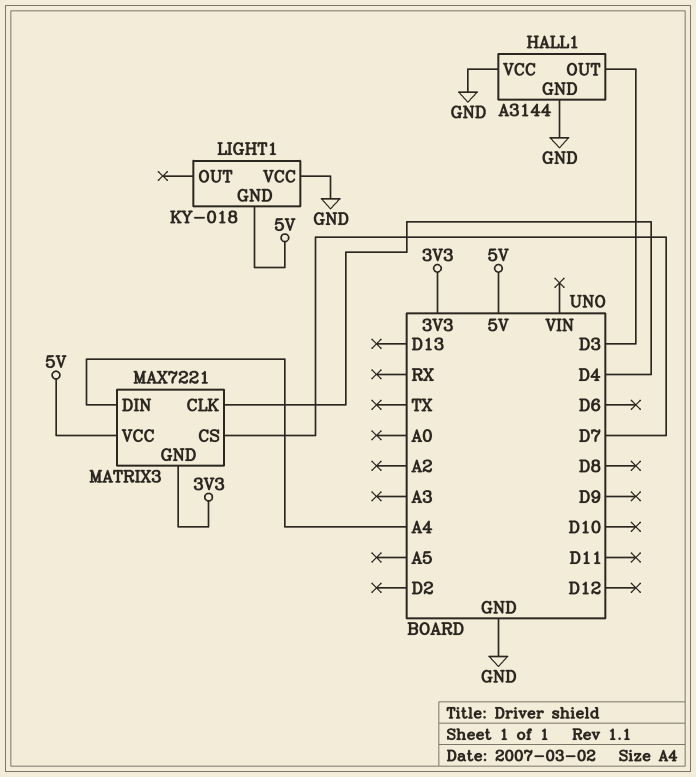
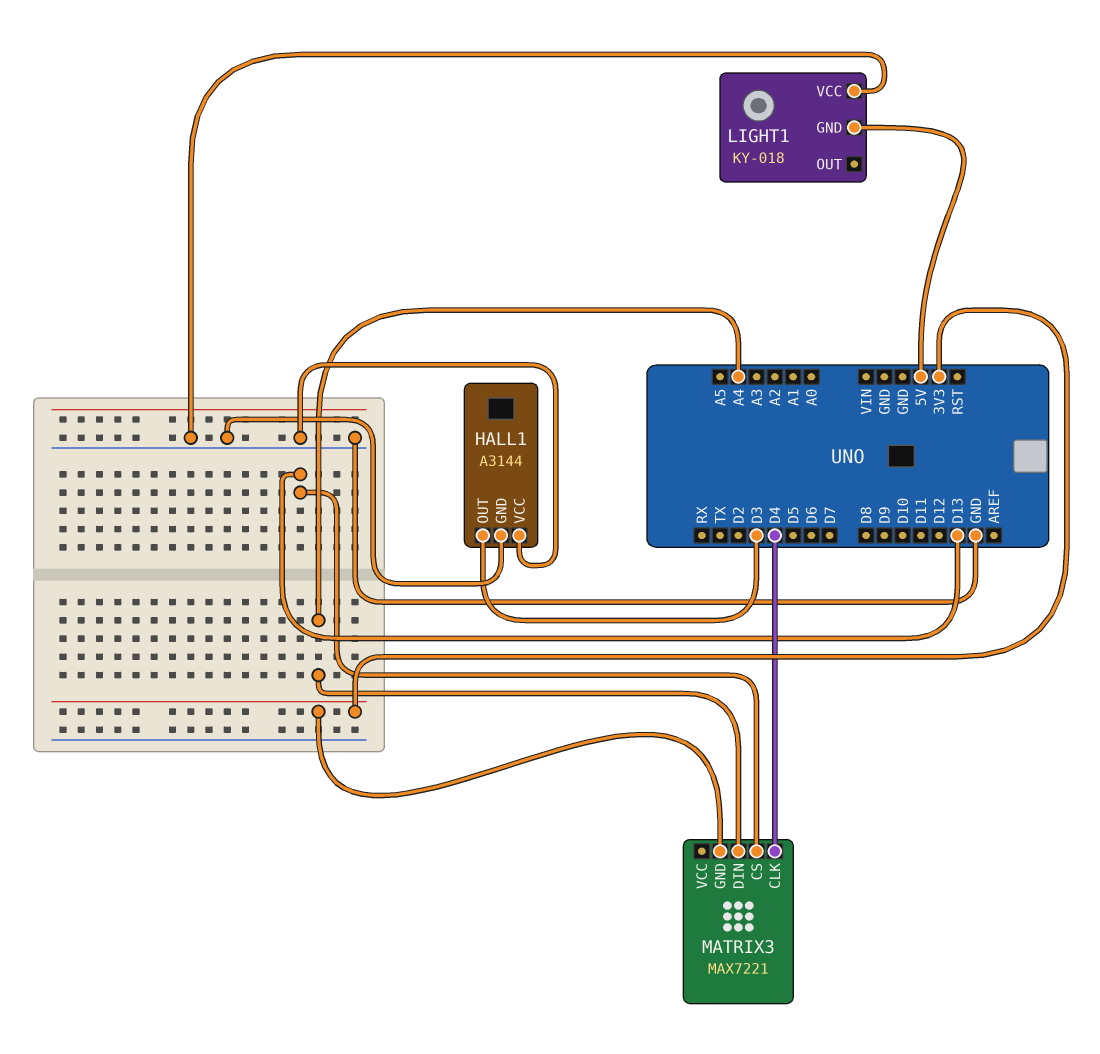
MATRIX3 pin CS: D7 -> D13
MATRIX3 pin VCC: 5V -> none

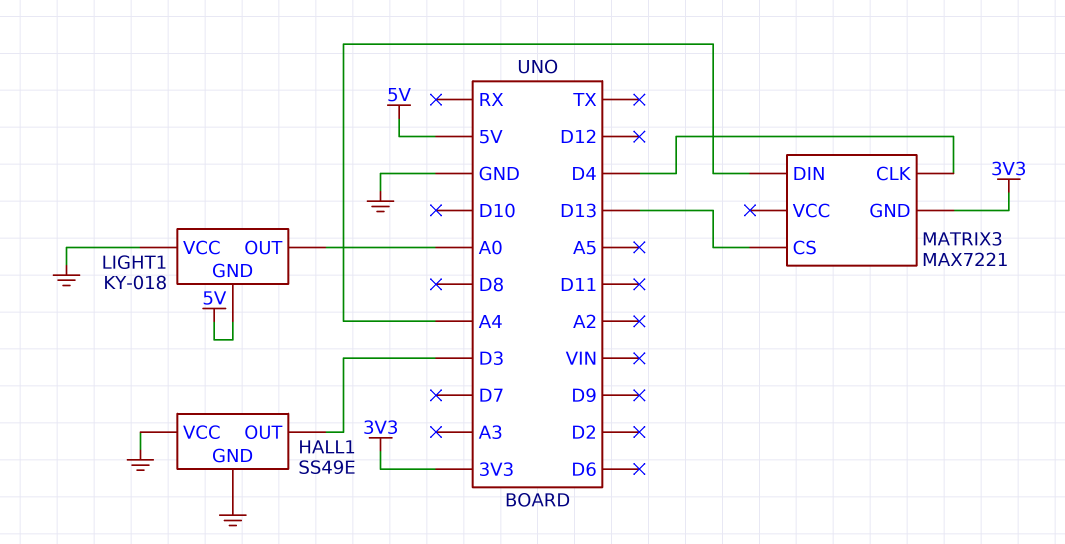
HALL1: A3144 -> SS49E
LIGHT1 pin OUT: none -> A0

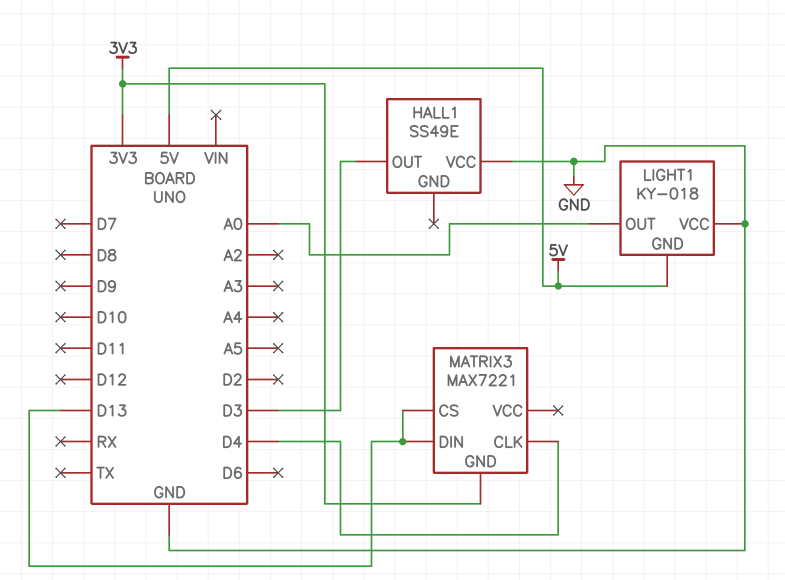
HALL1 pin GND: GND -> none
MATRIX3 pin DIN: A4 -> D13

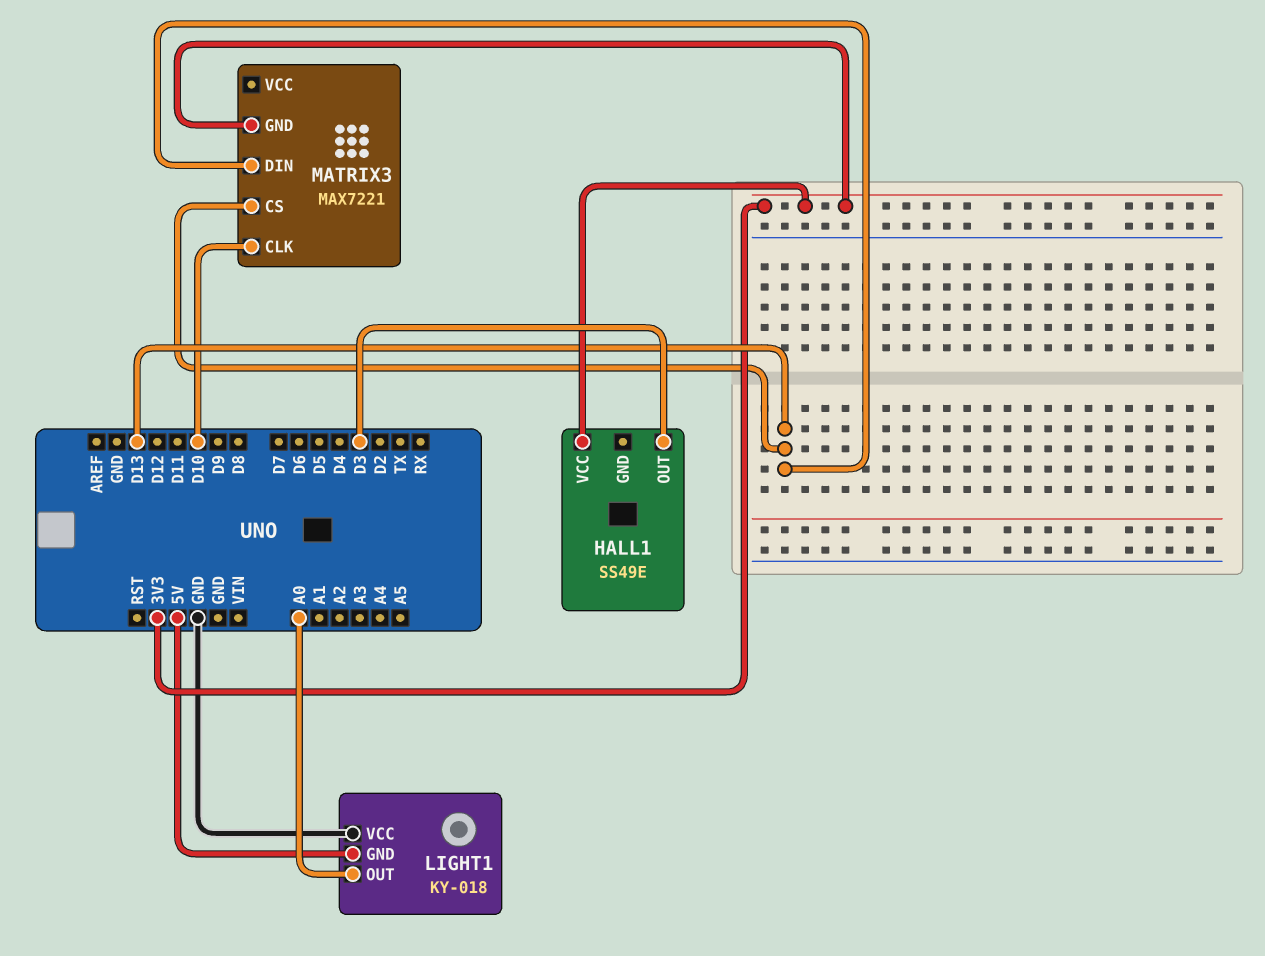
HALL1 pin VCC: GND -> 3V3
MATRIX3 pin CLK: D4 -> D10

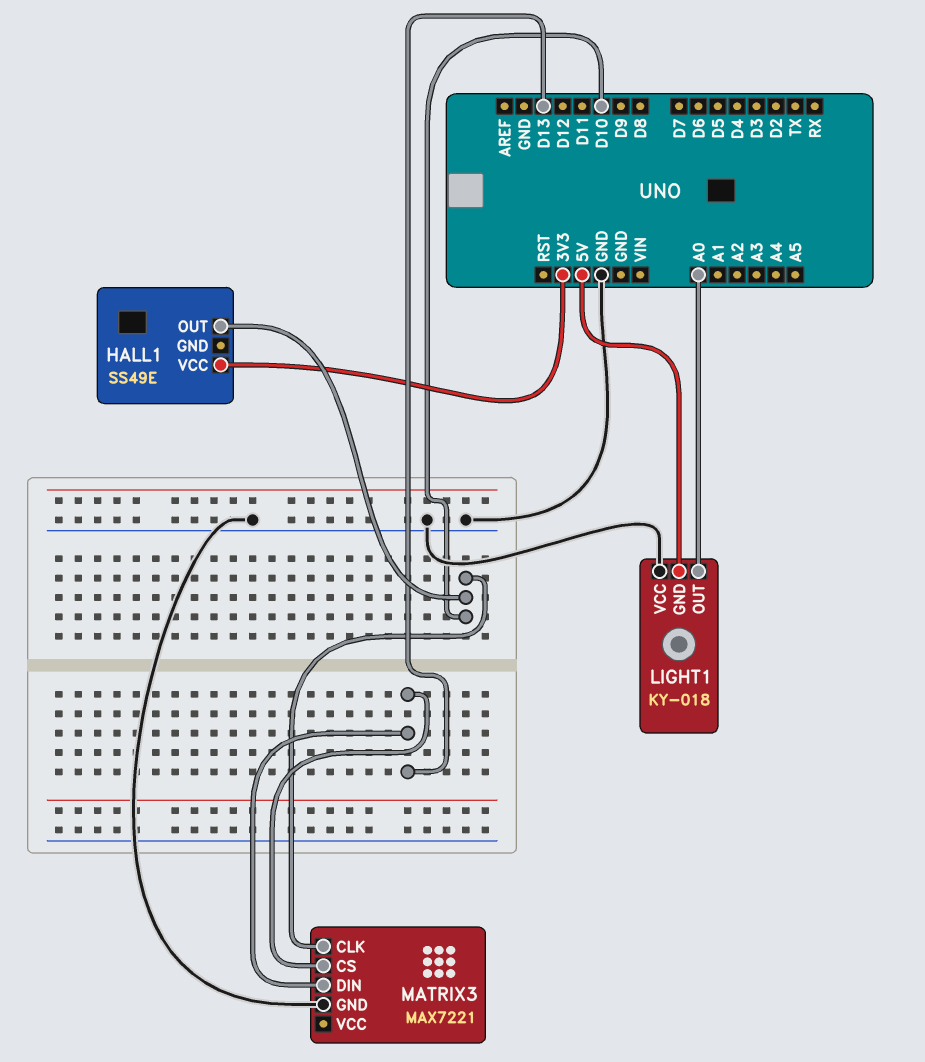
HALL1 pin OUT: D3 -> D10
MATRIX3 pin GND: 3V3 -> GND

